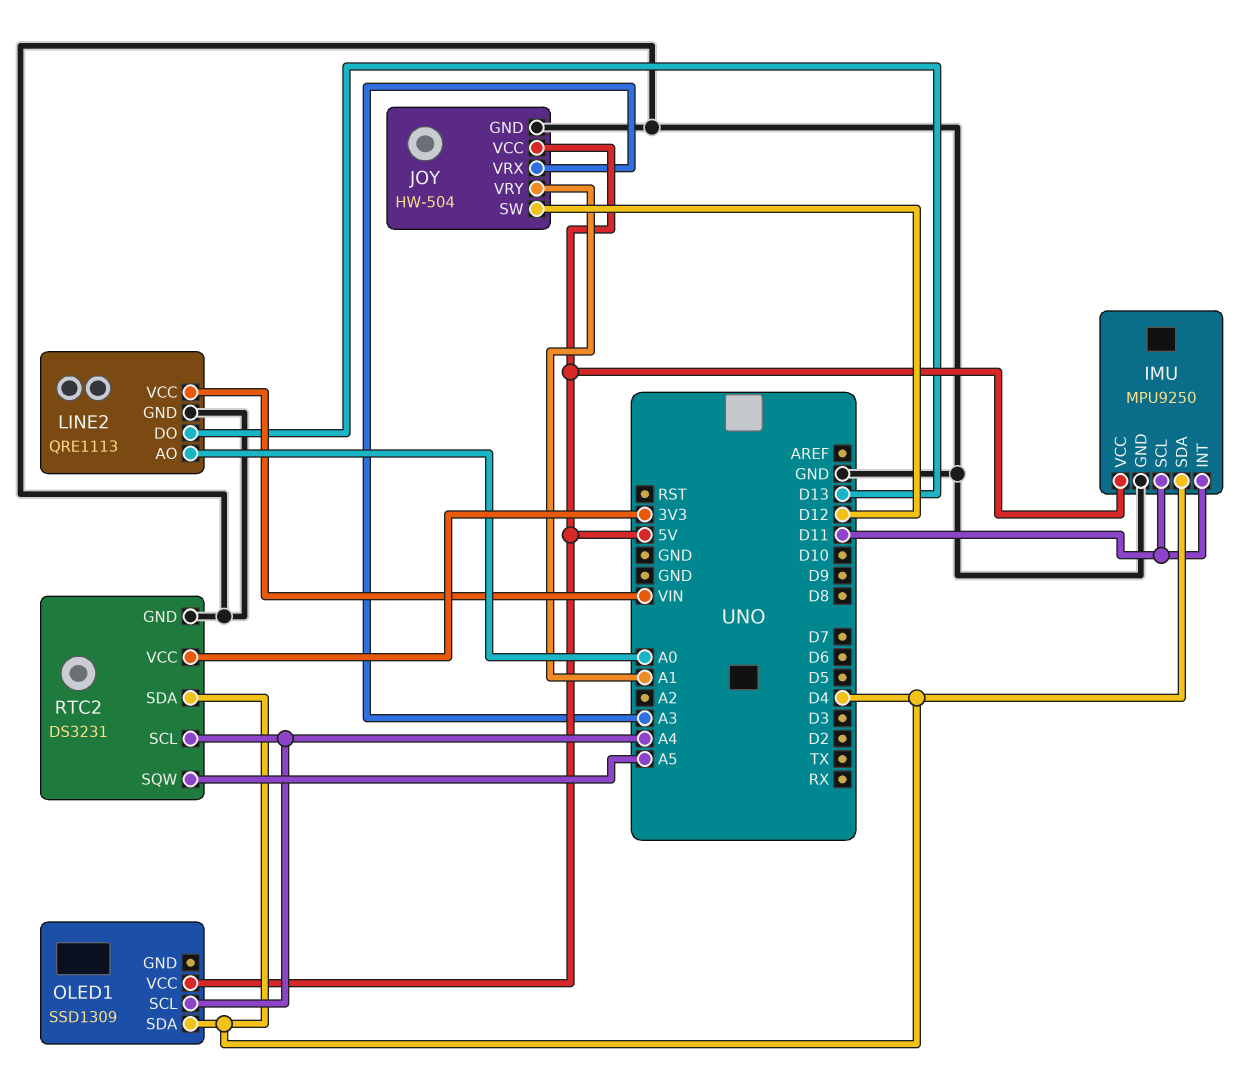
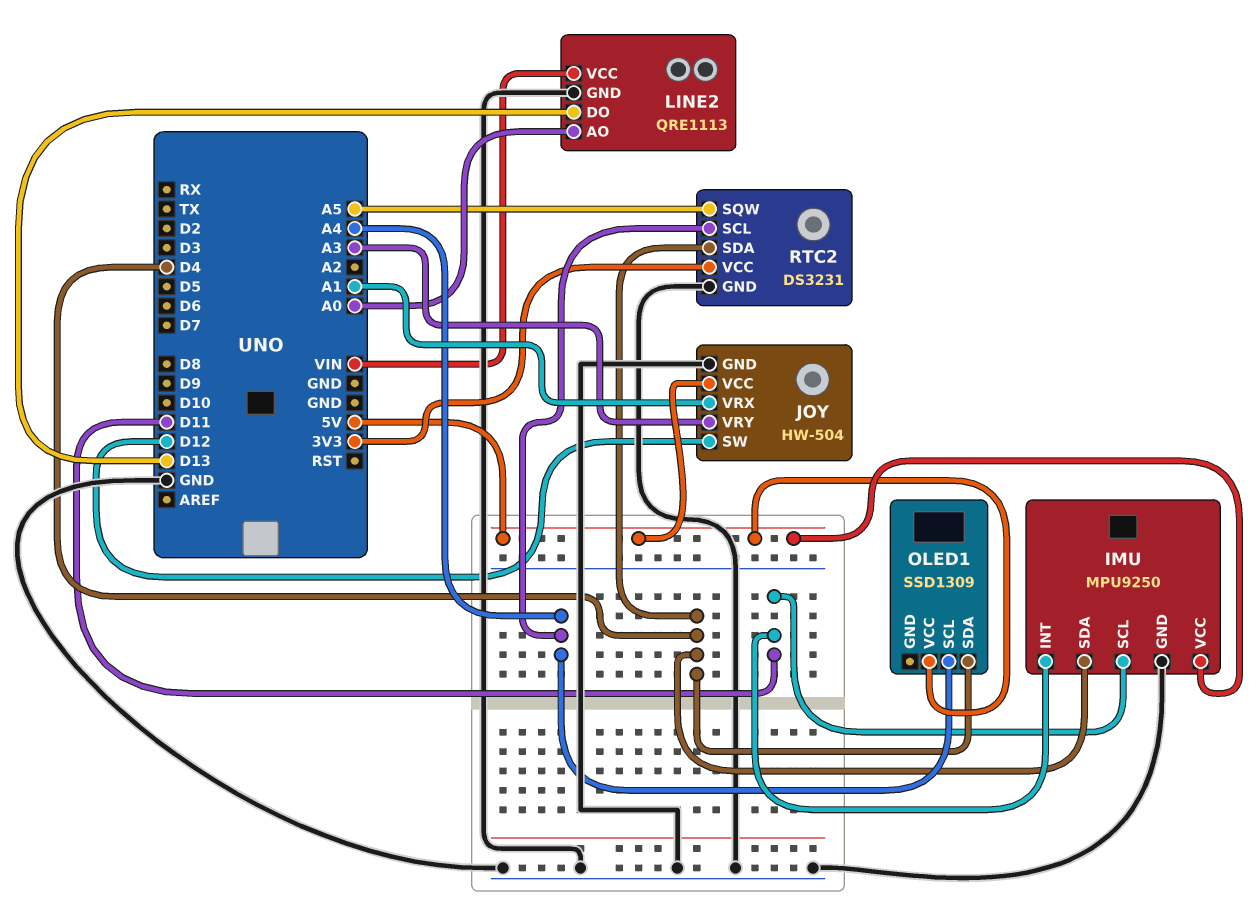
JOY pin VRX: A3 -> A1
JOY pin VRY: A1 -> A3

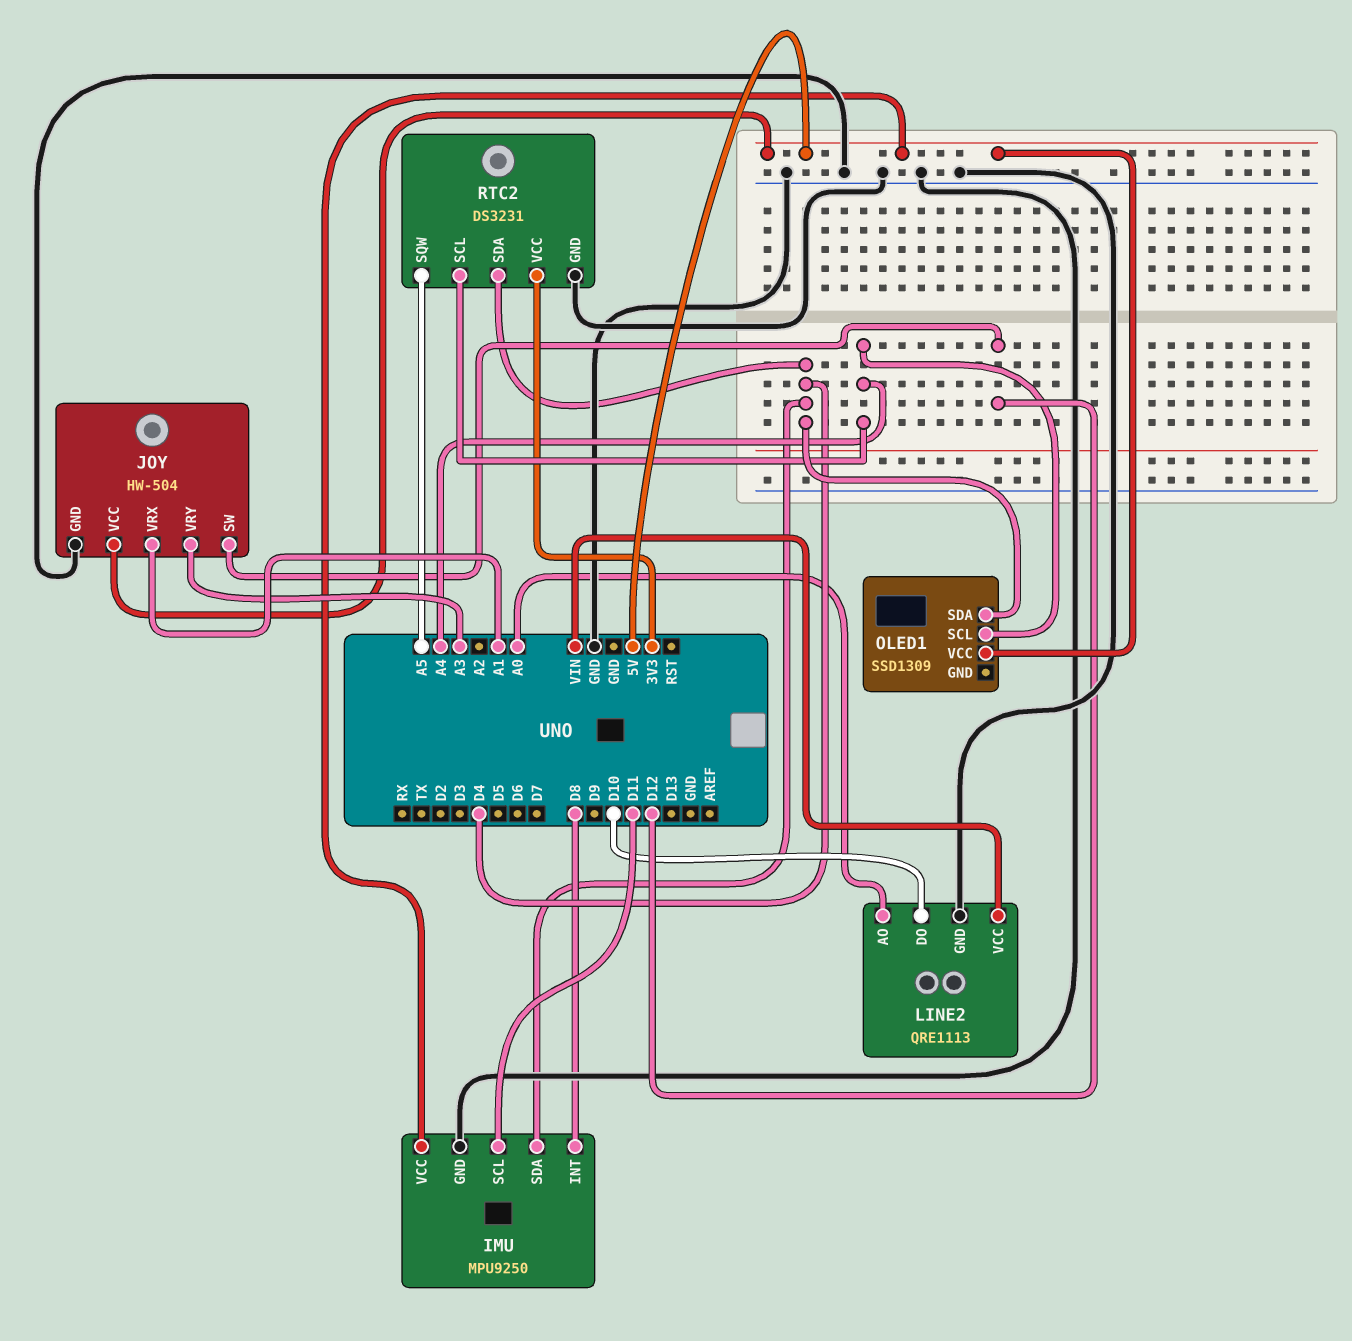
IMU pin INT: D11 -> D8
LINE2 pin DO: D13 -> D10

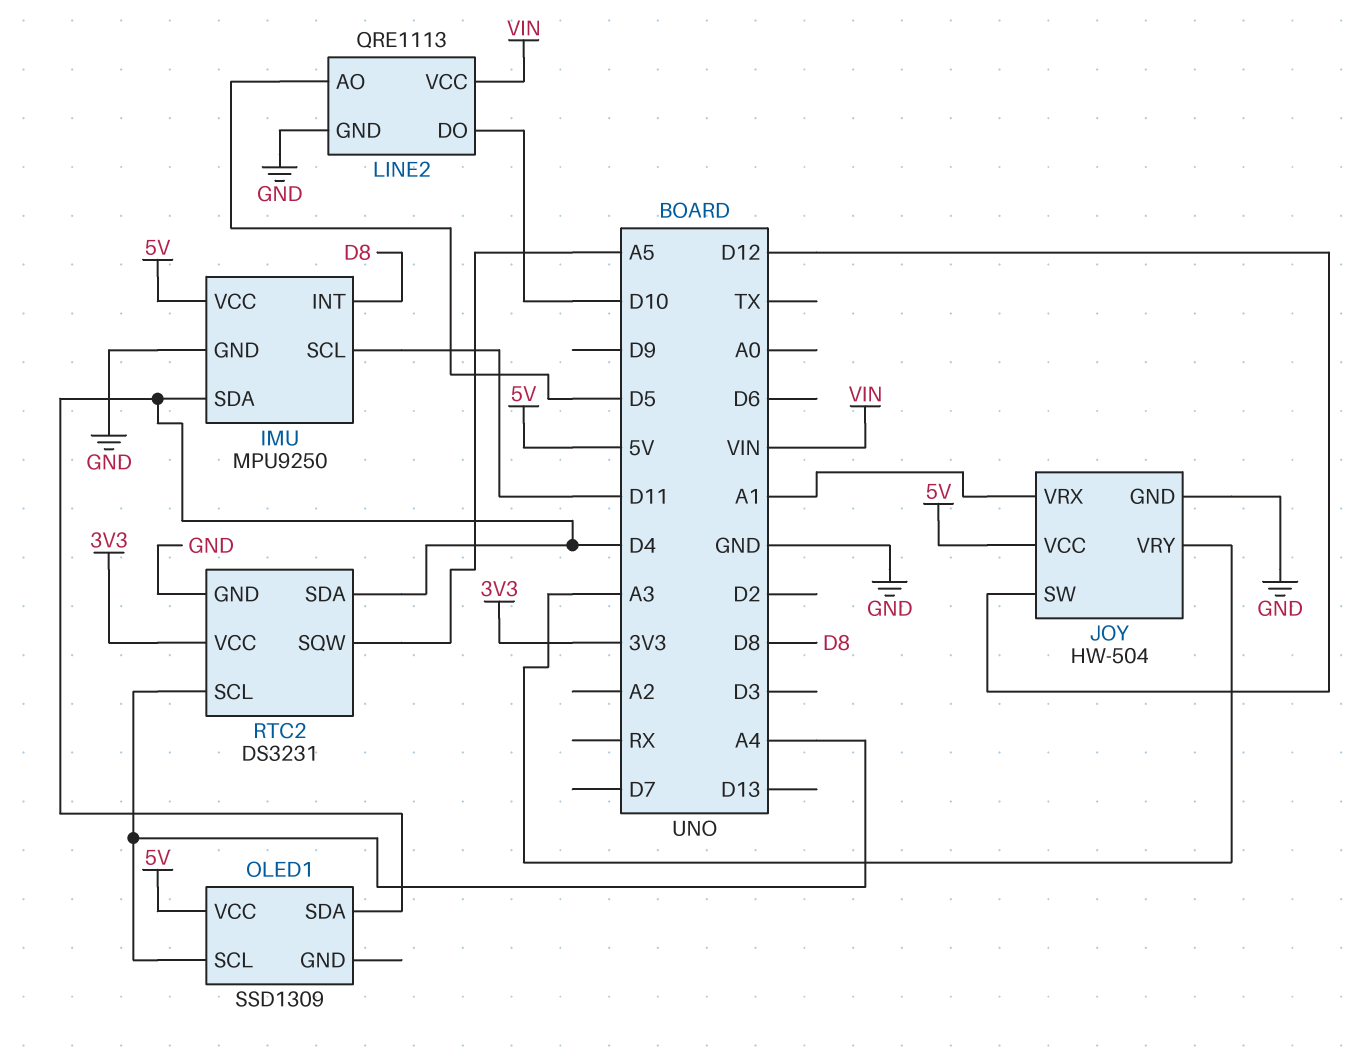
LINE2 pin AO: A0 -> D5

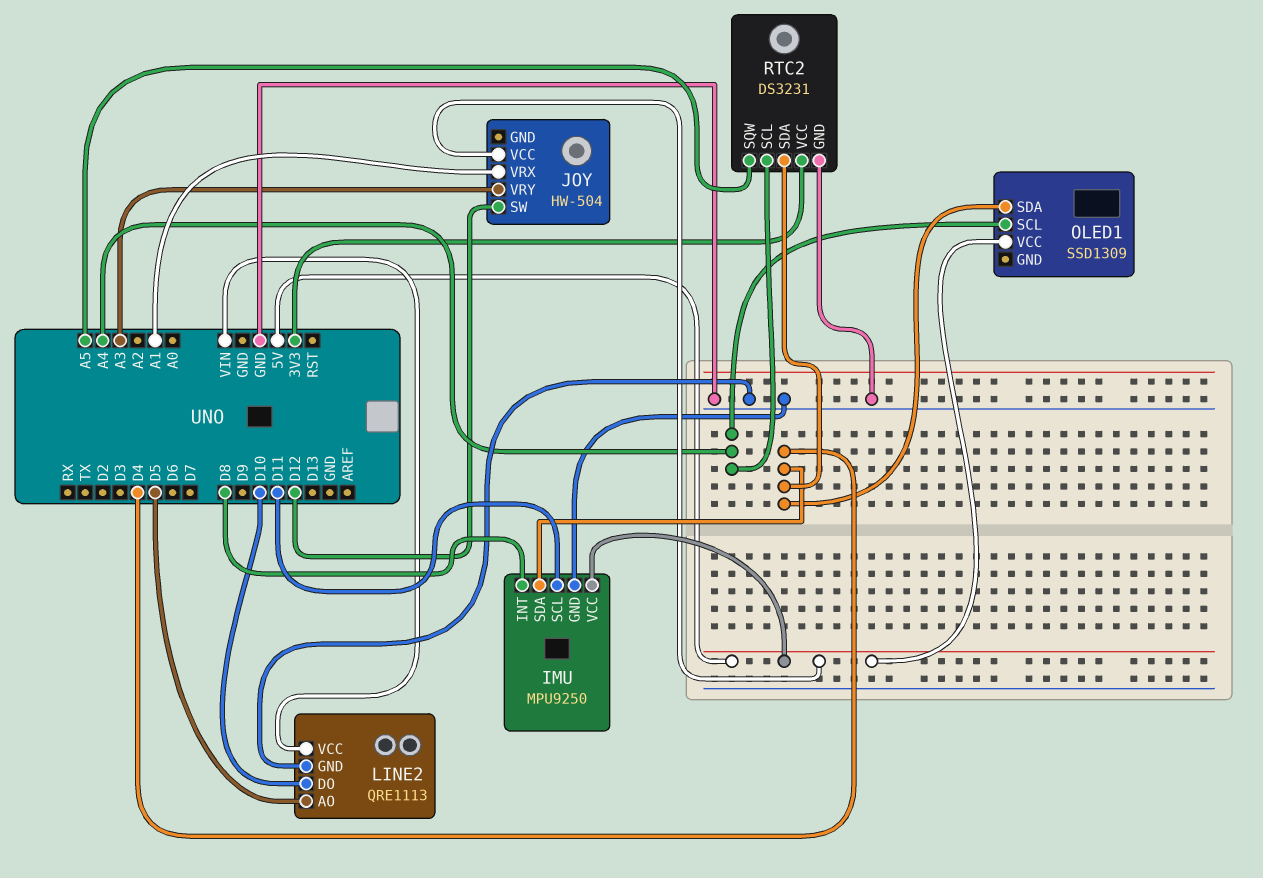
JOY pin GND: GND -> none

